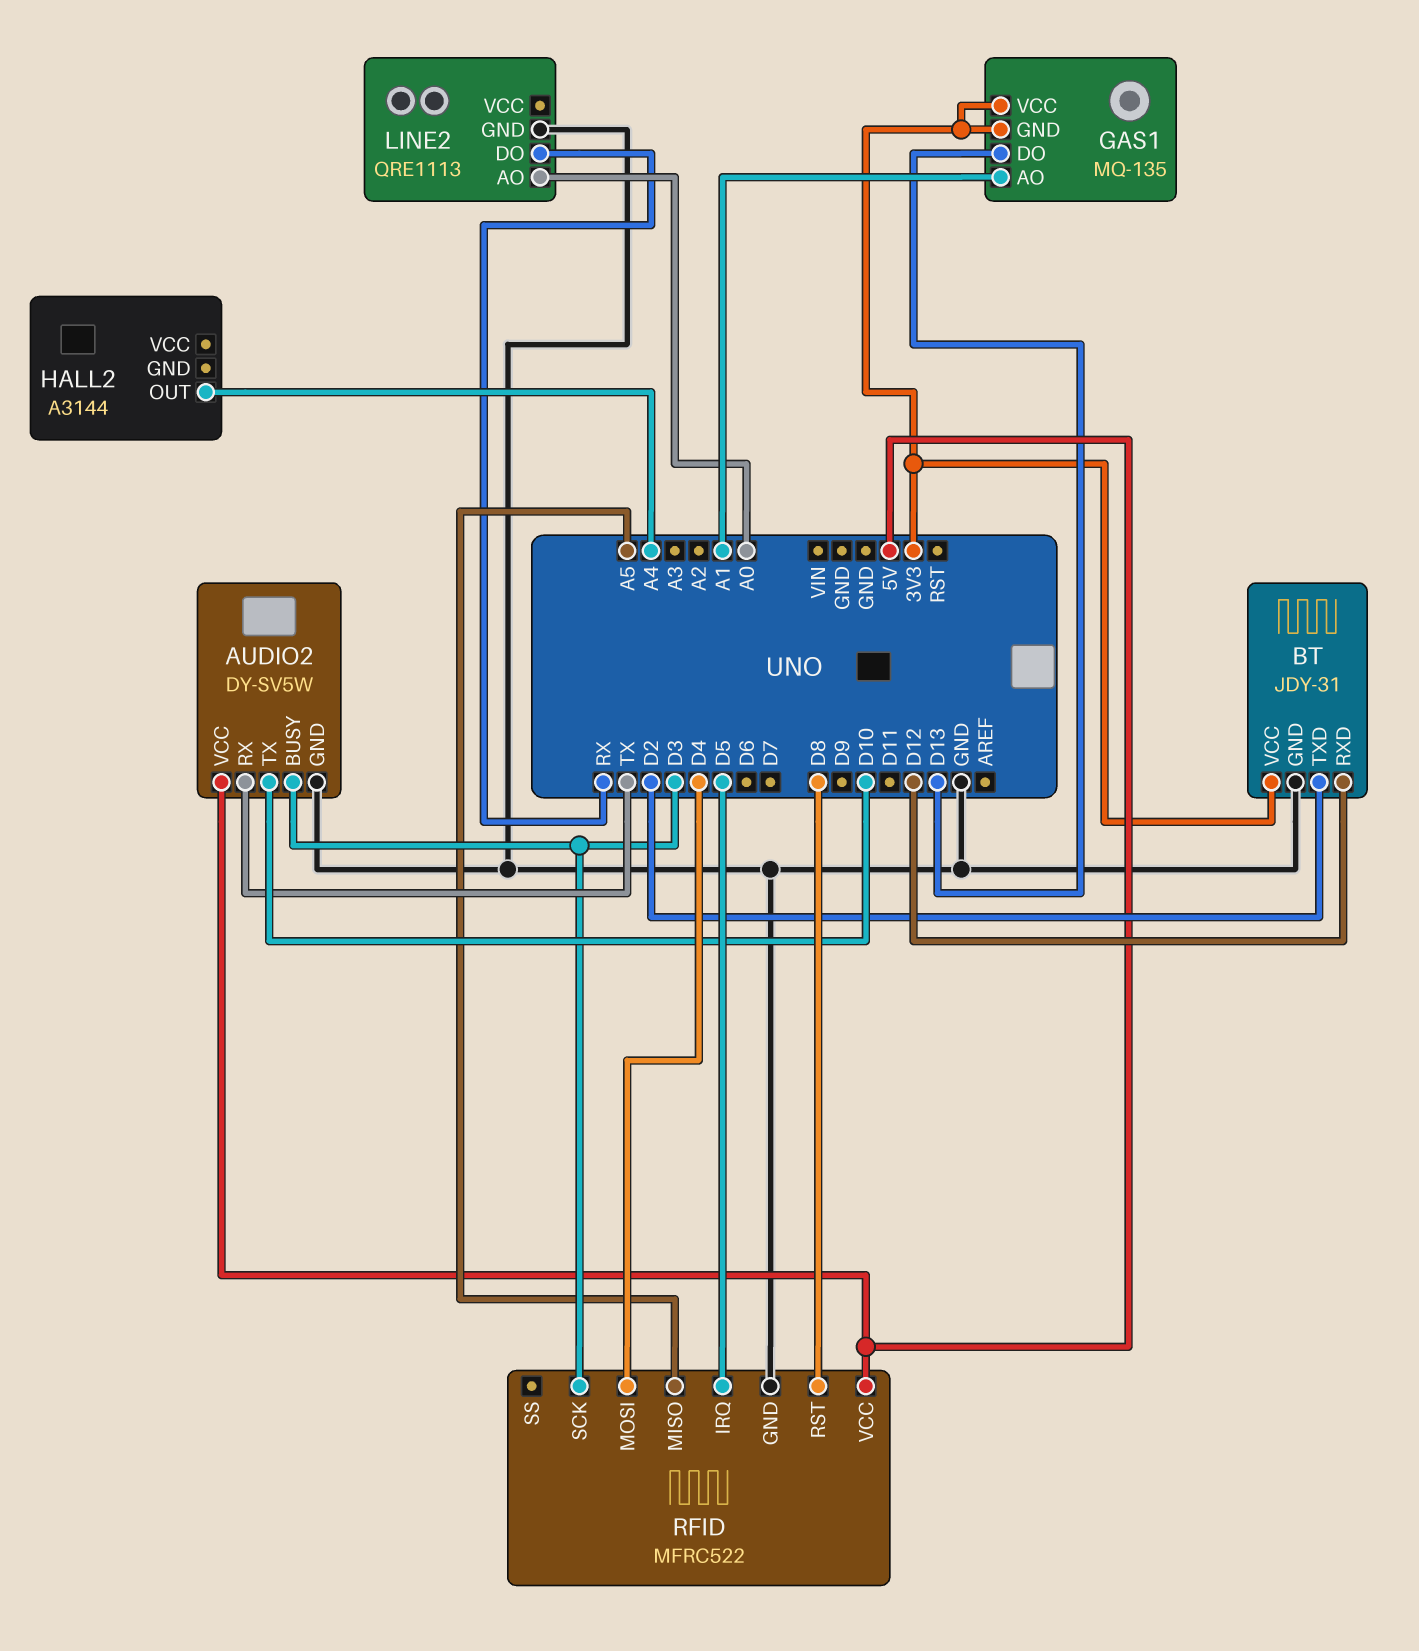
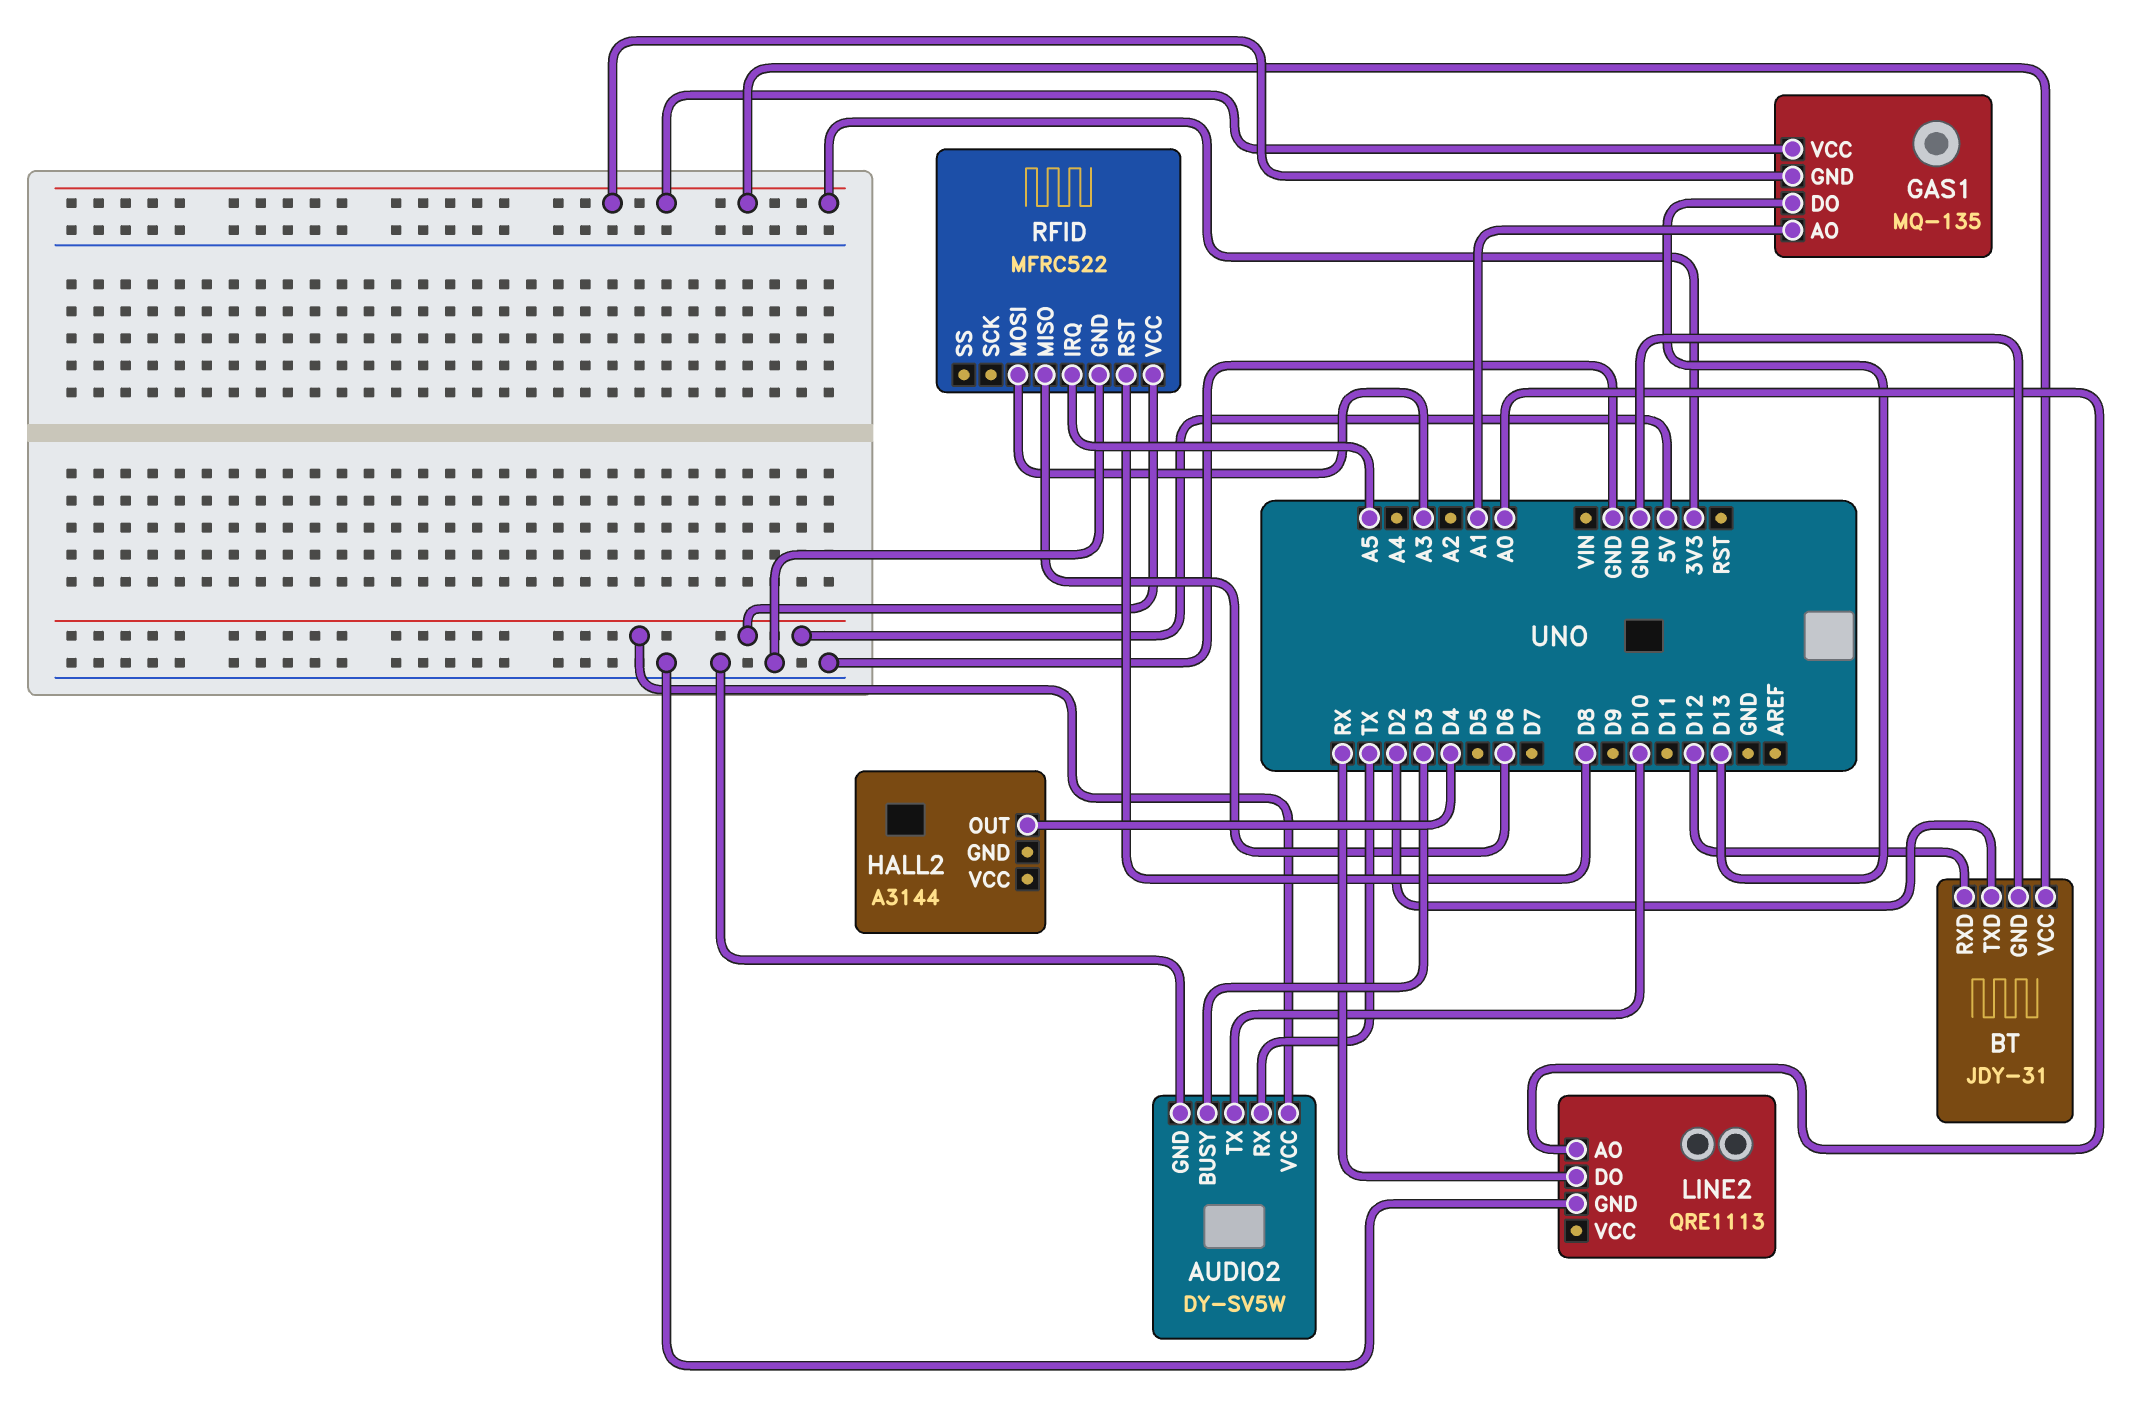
HALL2 pin OUT: A4 -> D4
RFID pin IRQ: D5 -> A5
RFID pin MISO: A5 -> D6
RFID pin MOSI: D4 -> A3
RFID pin SCK: D3 -> none

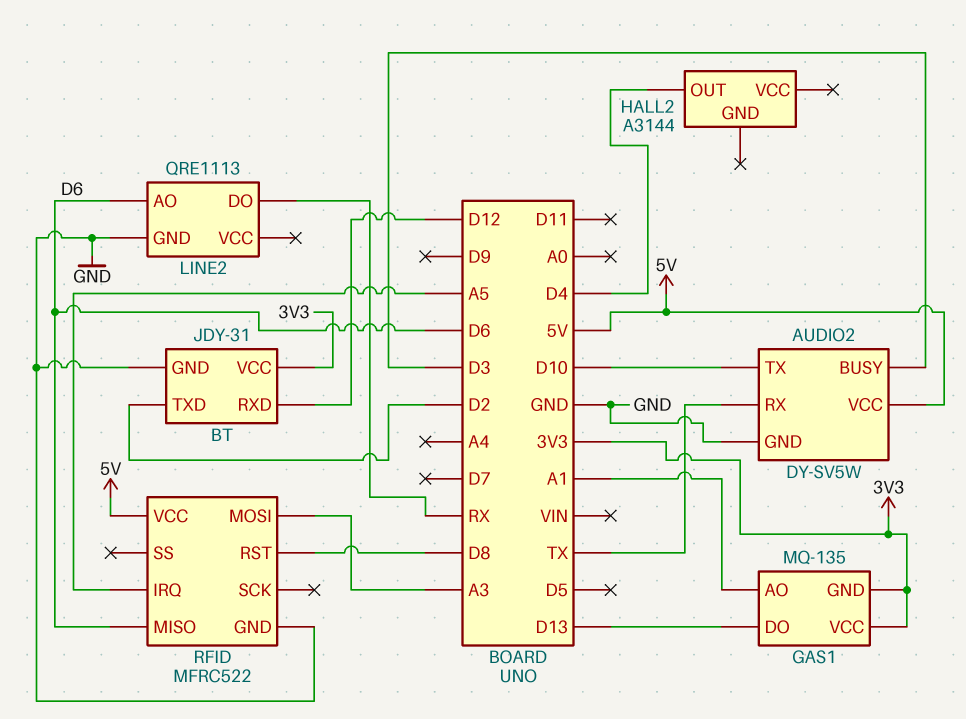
LINE2 pin AO: A0 -> D6

